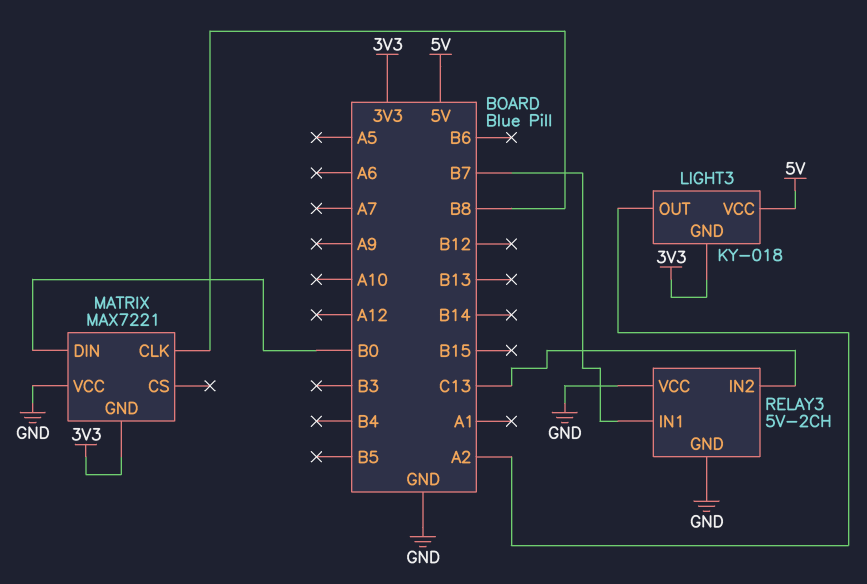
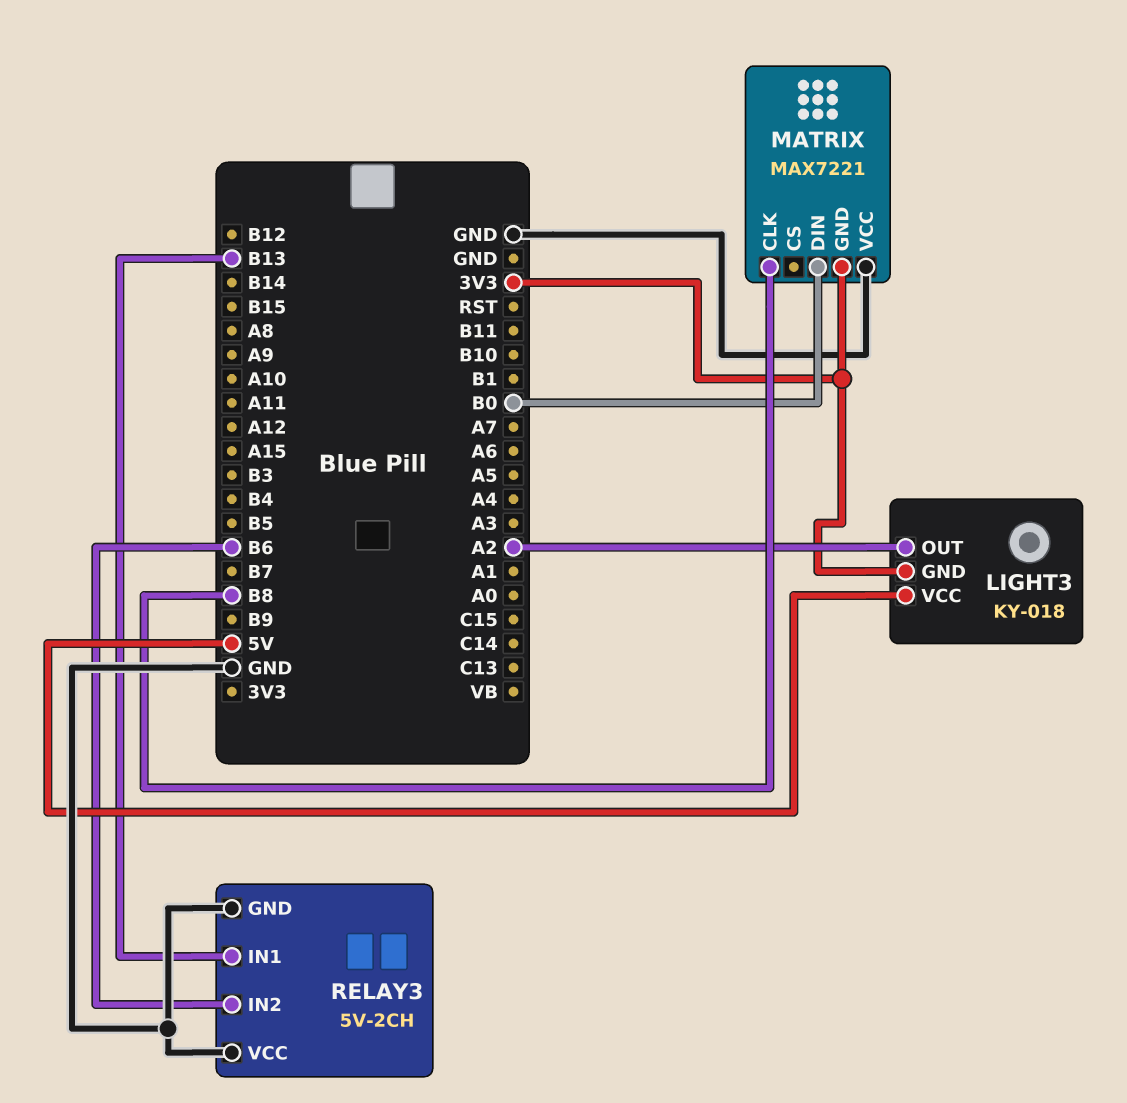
RELAY3 pin IN1: B7 -> B13
RELAY3 pin IN2: C13 -> B6

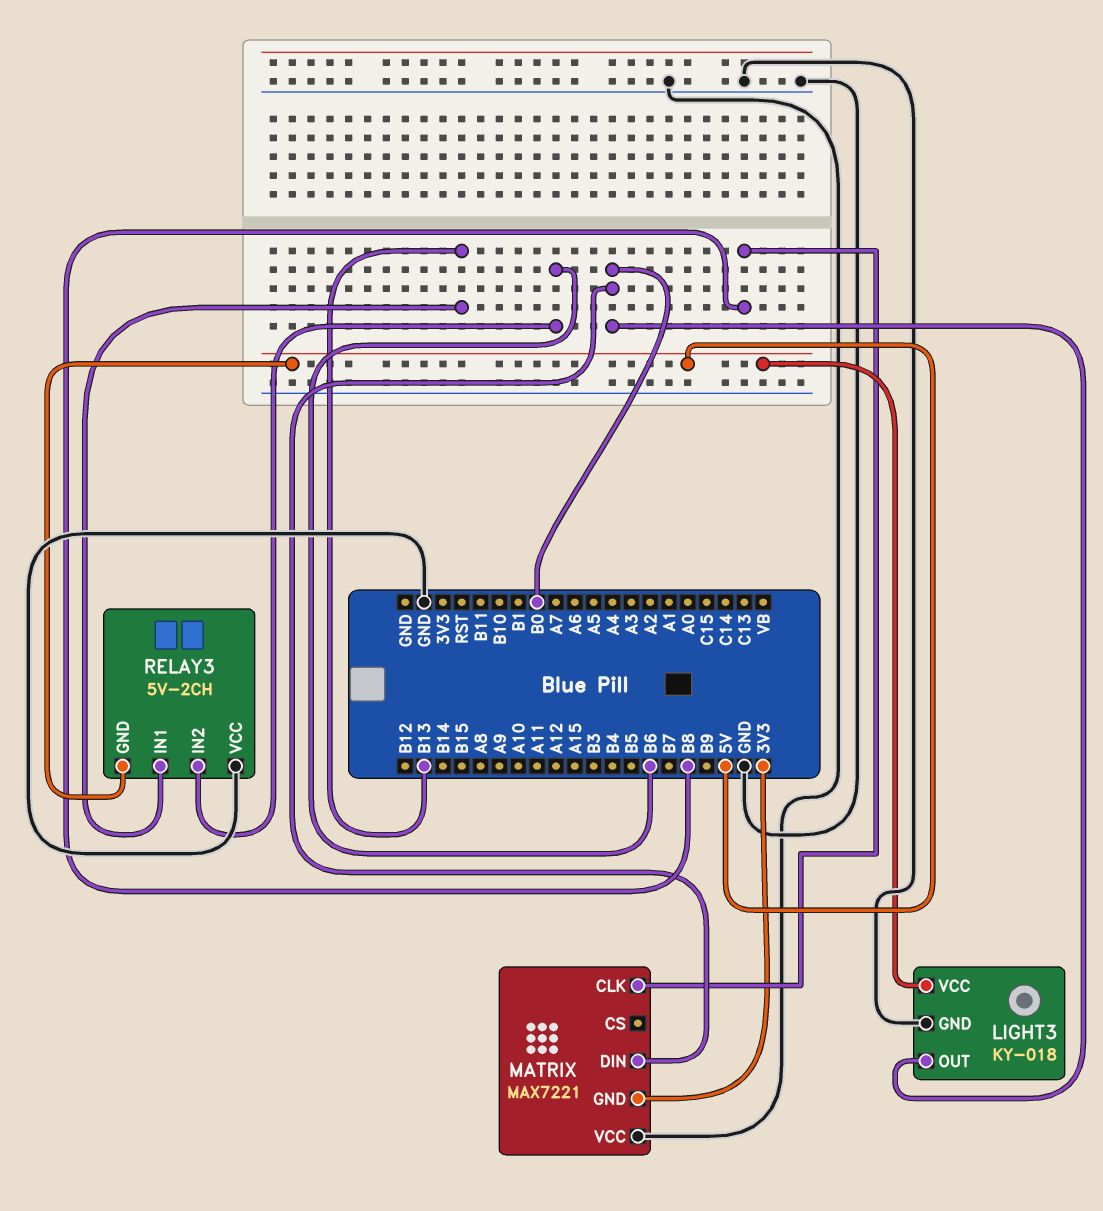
LIGHT3 pin GND: 3V3 -> GND
LIGHT3 pin OUT: A2 -> B0
RELAY3 pin GND: GND -> 5V

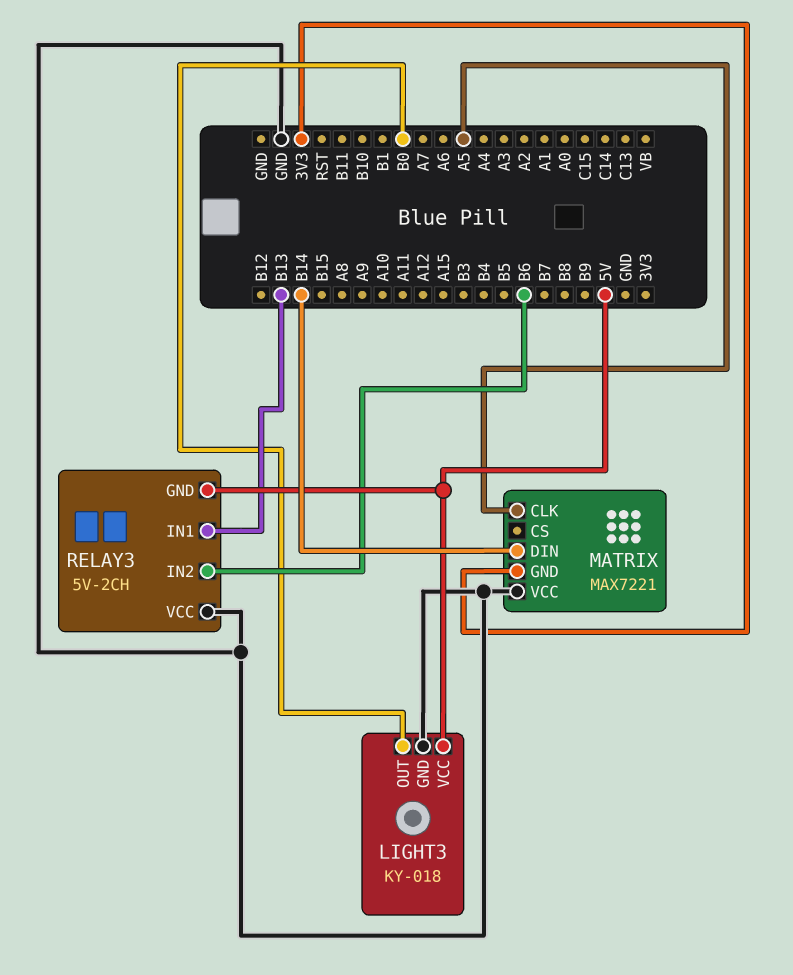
MATRIX pin CLK: B8 -> A5
MATRIX pin DIN: B0 -> B14

